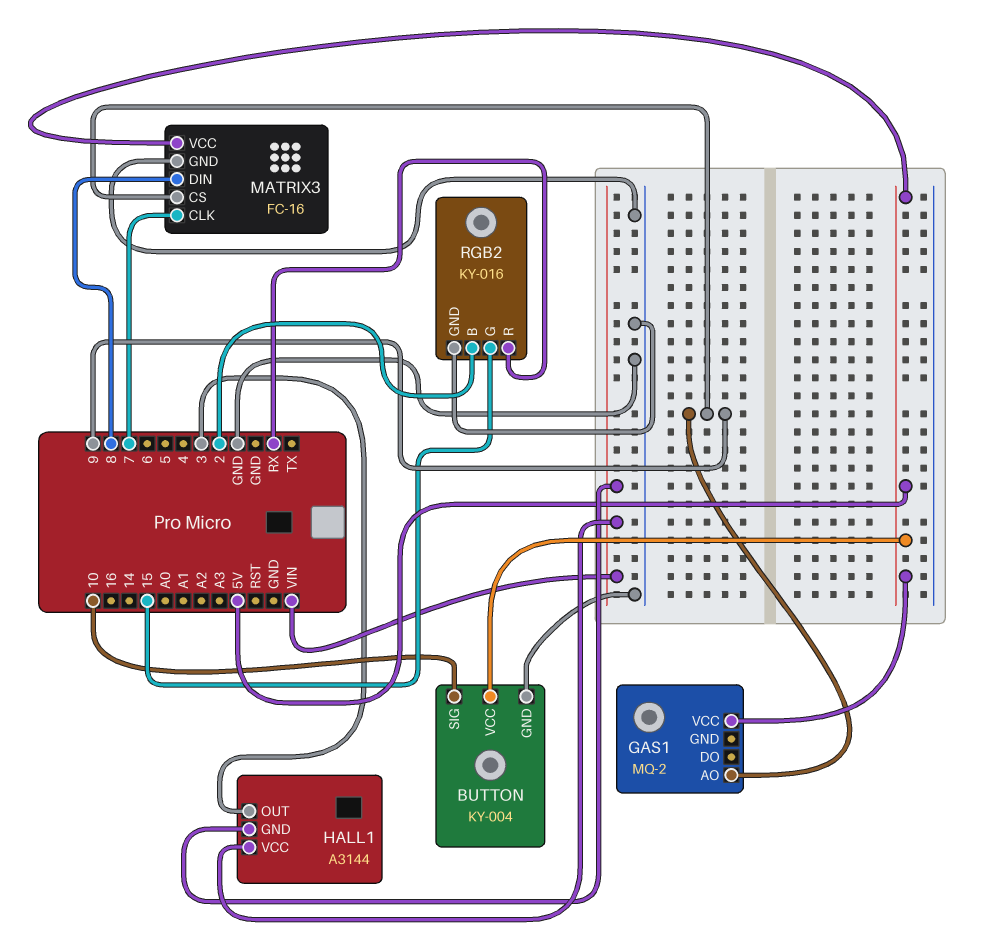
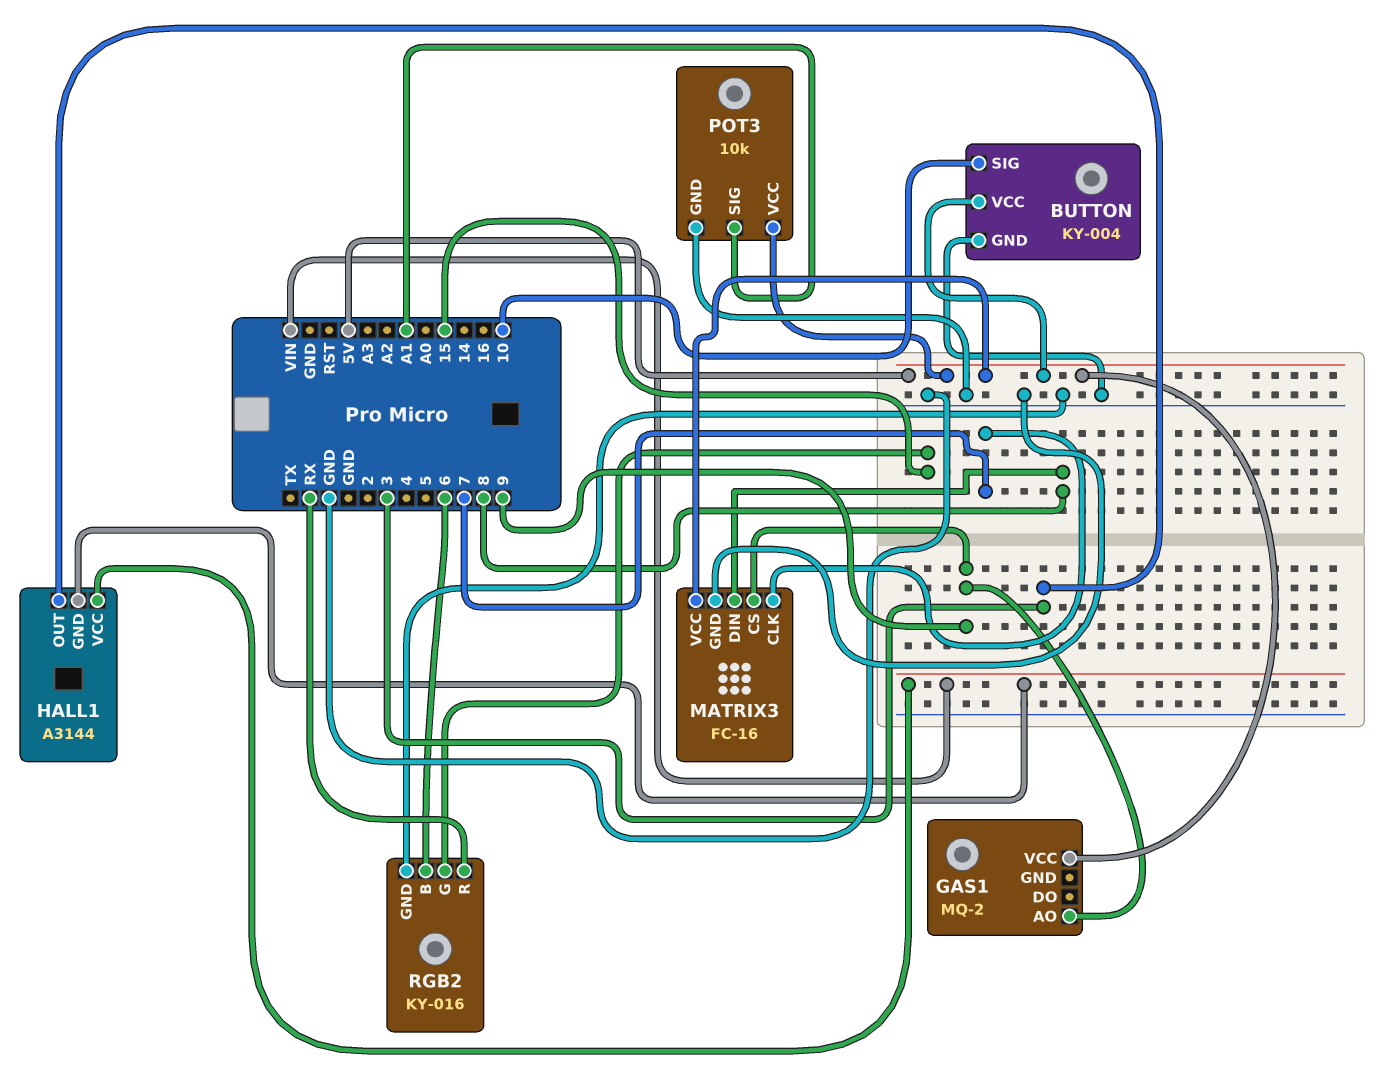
POT3: none -> 10k
POT3 pin GND: none -> GND
POT3 pin SIG: none -> A1
POT3 pin VCC: none -> 5V
RGB2 pin B: 2 -> 6

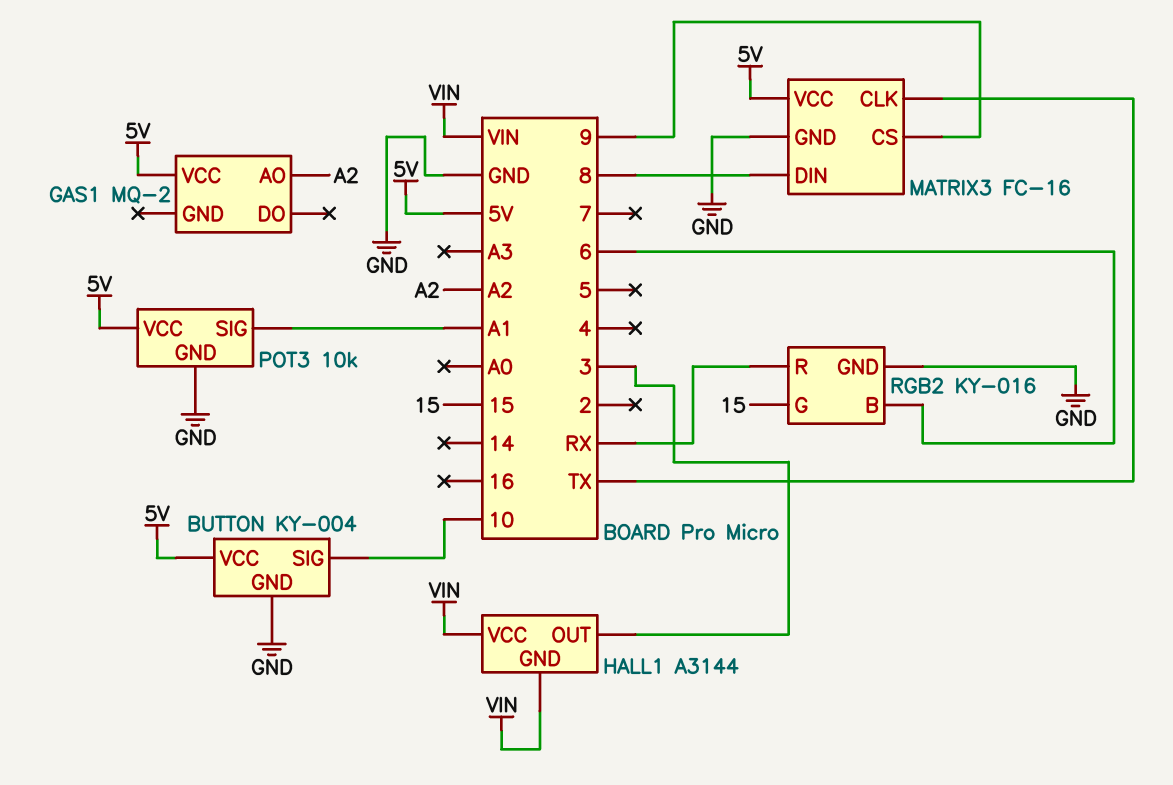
GAS1 pin AO: 9 -> A2
MATRIX3 pin CLK: 7 -> TX

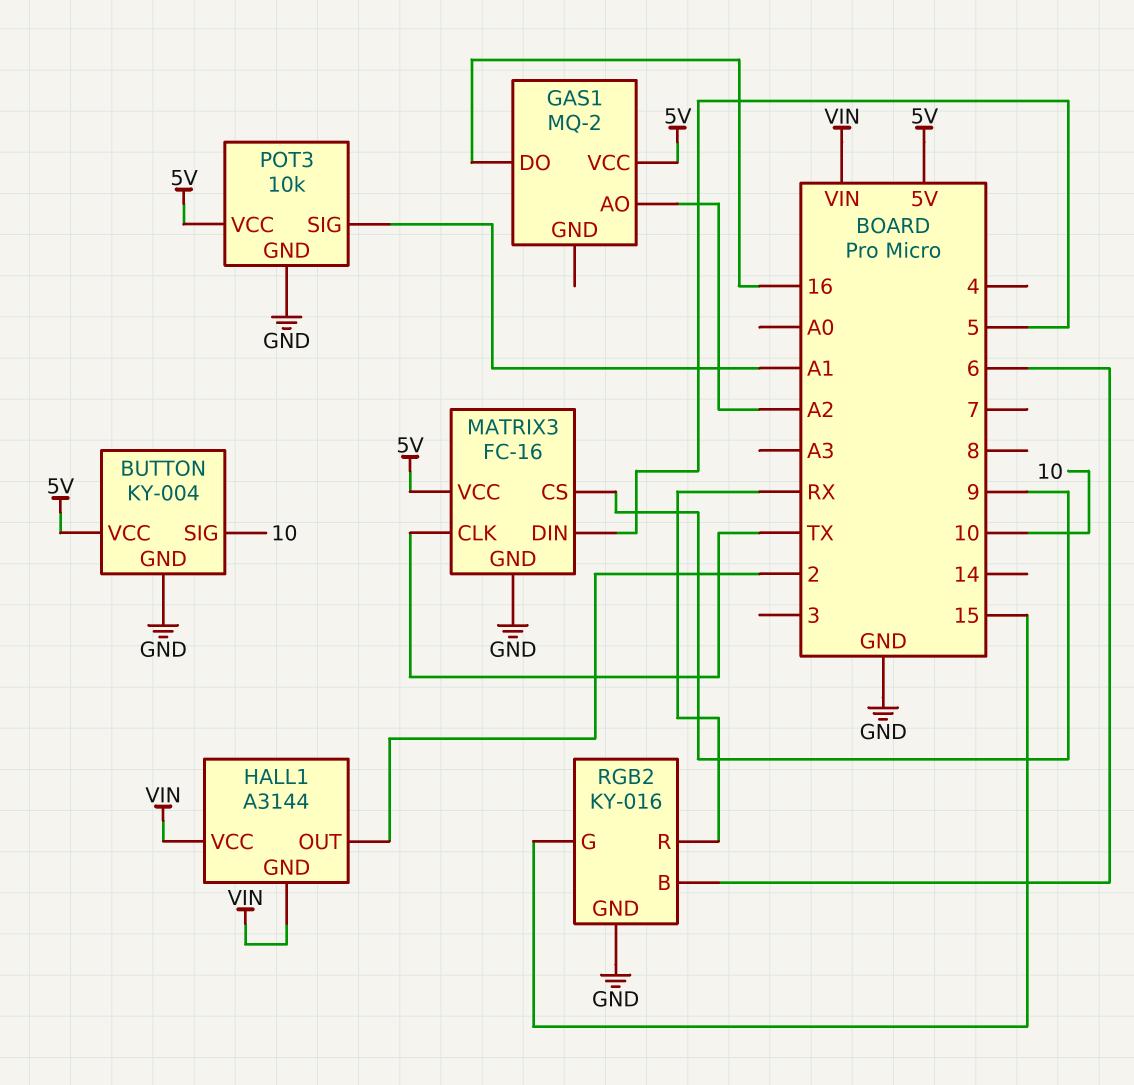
GAS1 pin DO: none -> 16
HALL1 pin OUT: 3 -> 2
MATRIX3 pin DIN: 8 -> 5

